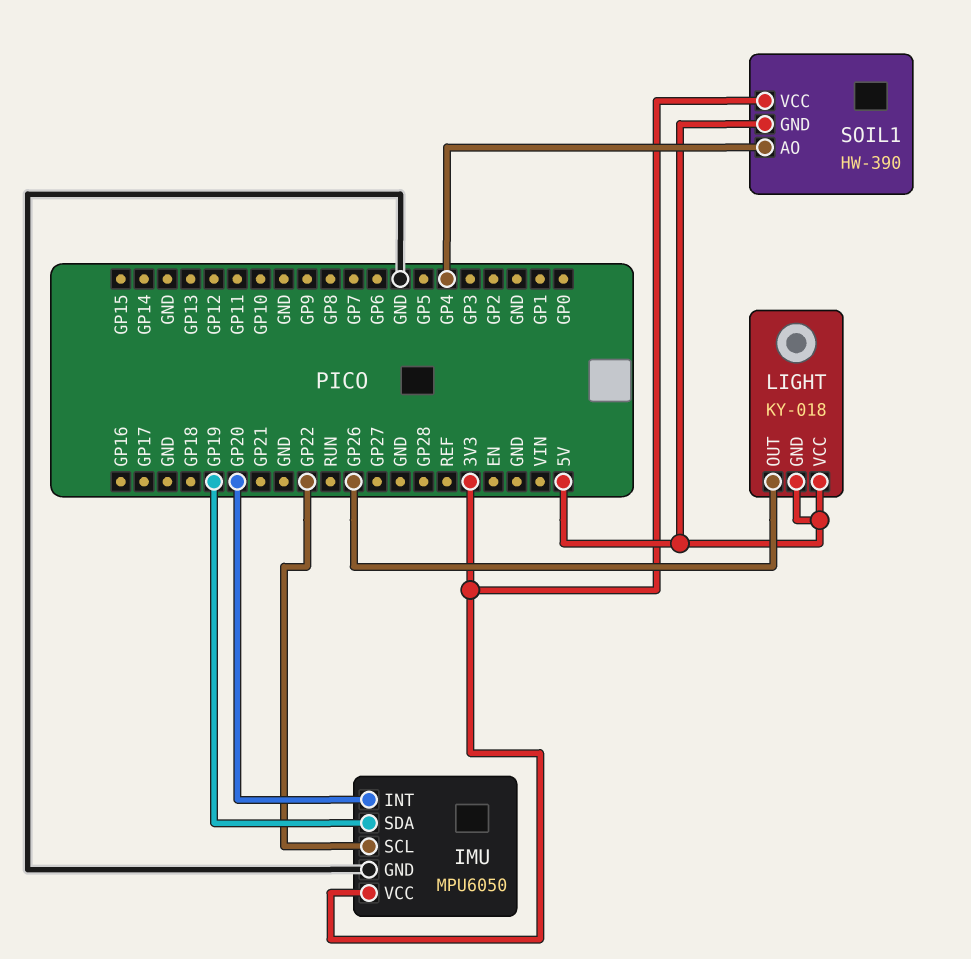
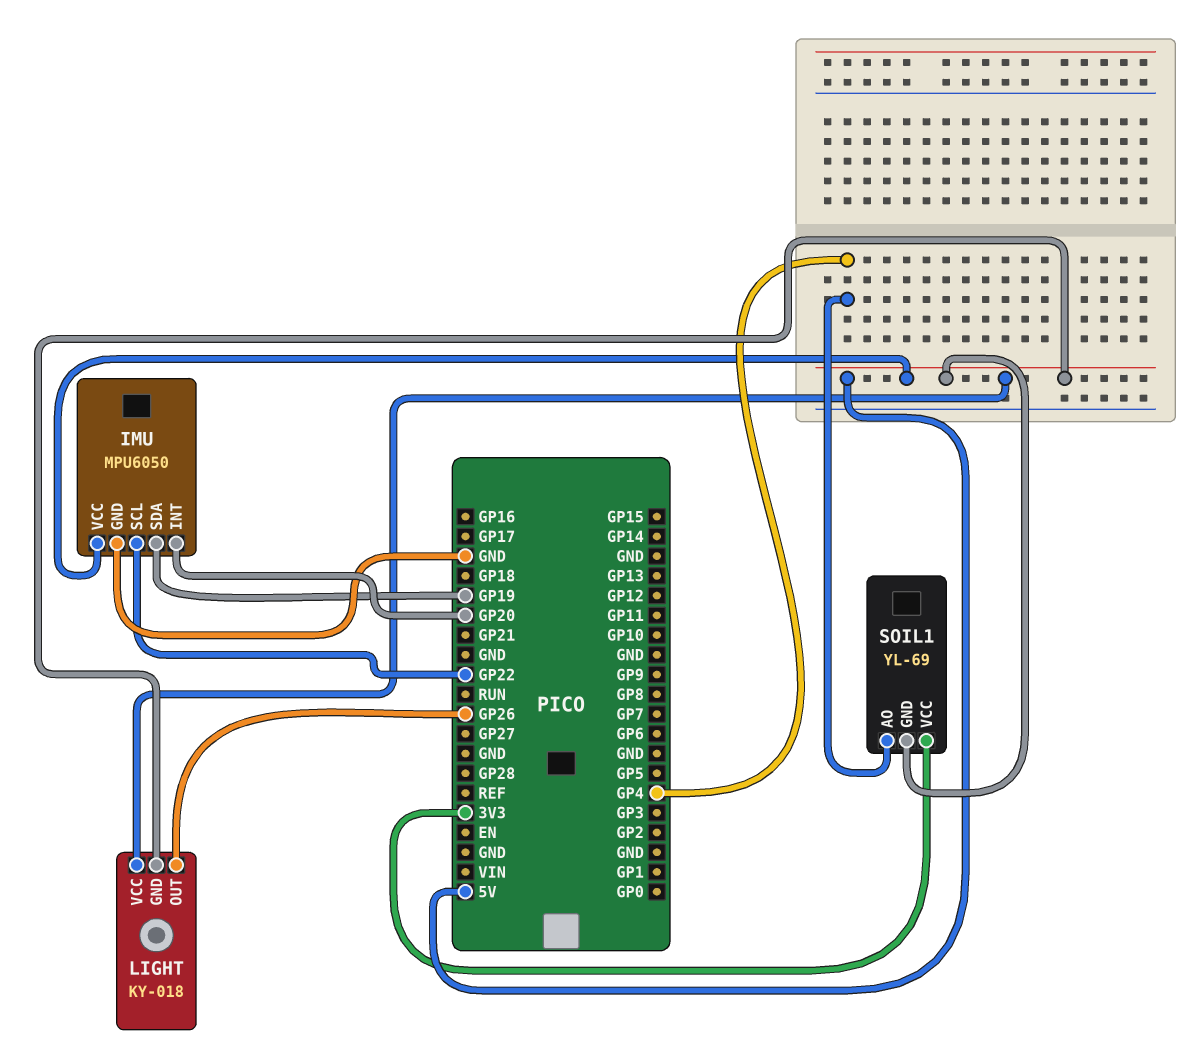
IMU pin VCC: 3V3 -> 5V
SOIL1: HW-390 -> YL-69

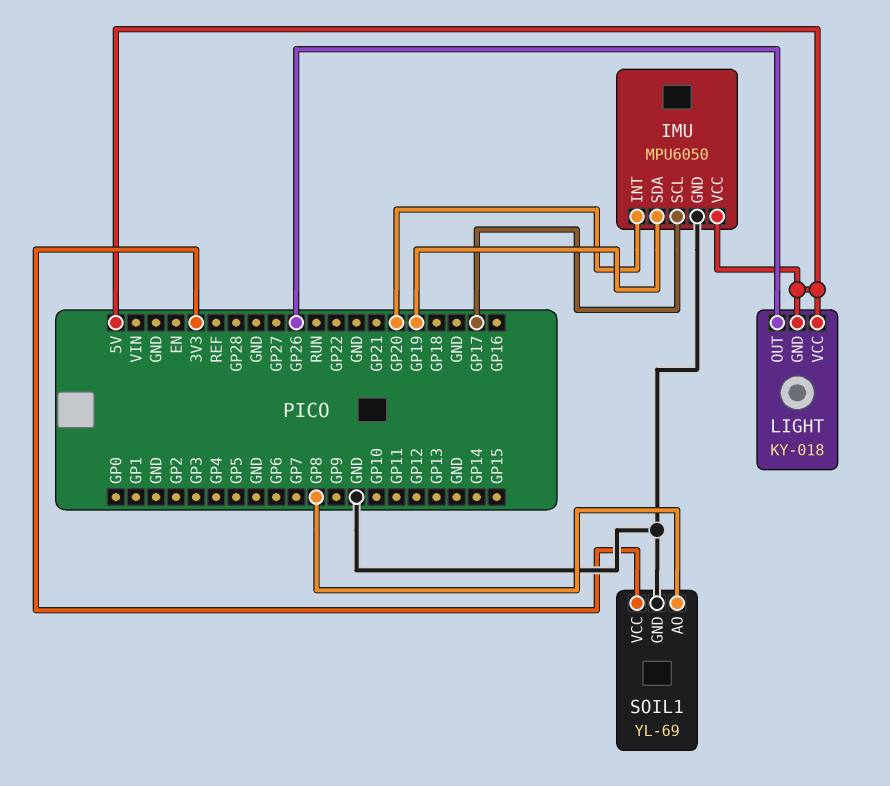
IMU pin SCL: GP22 -> GP17
SOIL1 pin AO: GP4 -> GP8
SOIL1 pin GND: 5V -> GND

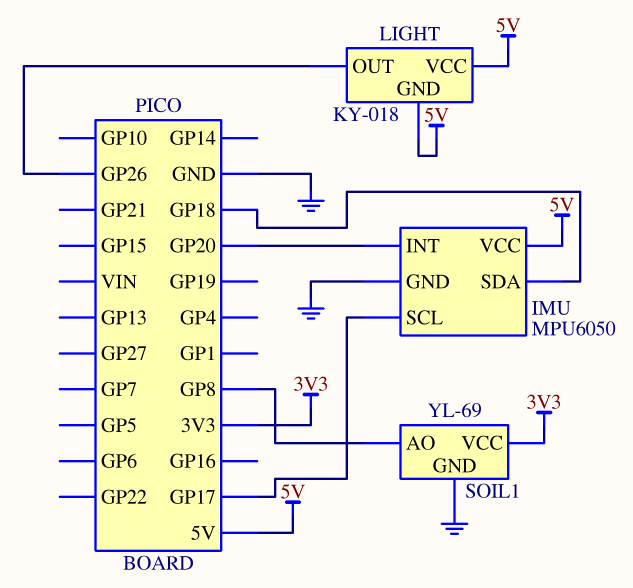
IMU pin SDA: GP19 -> GP18

